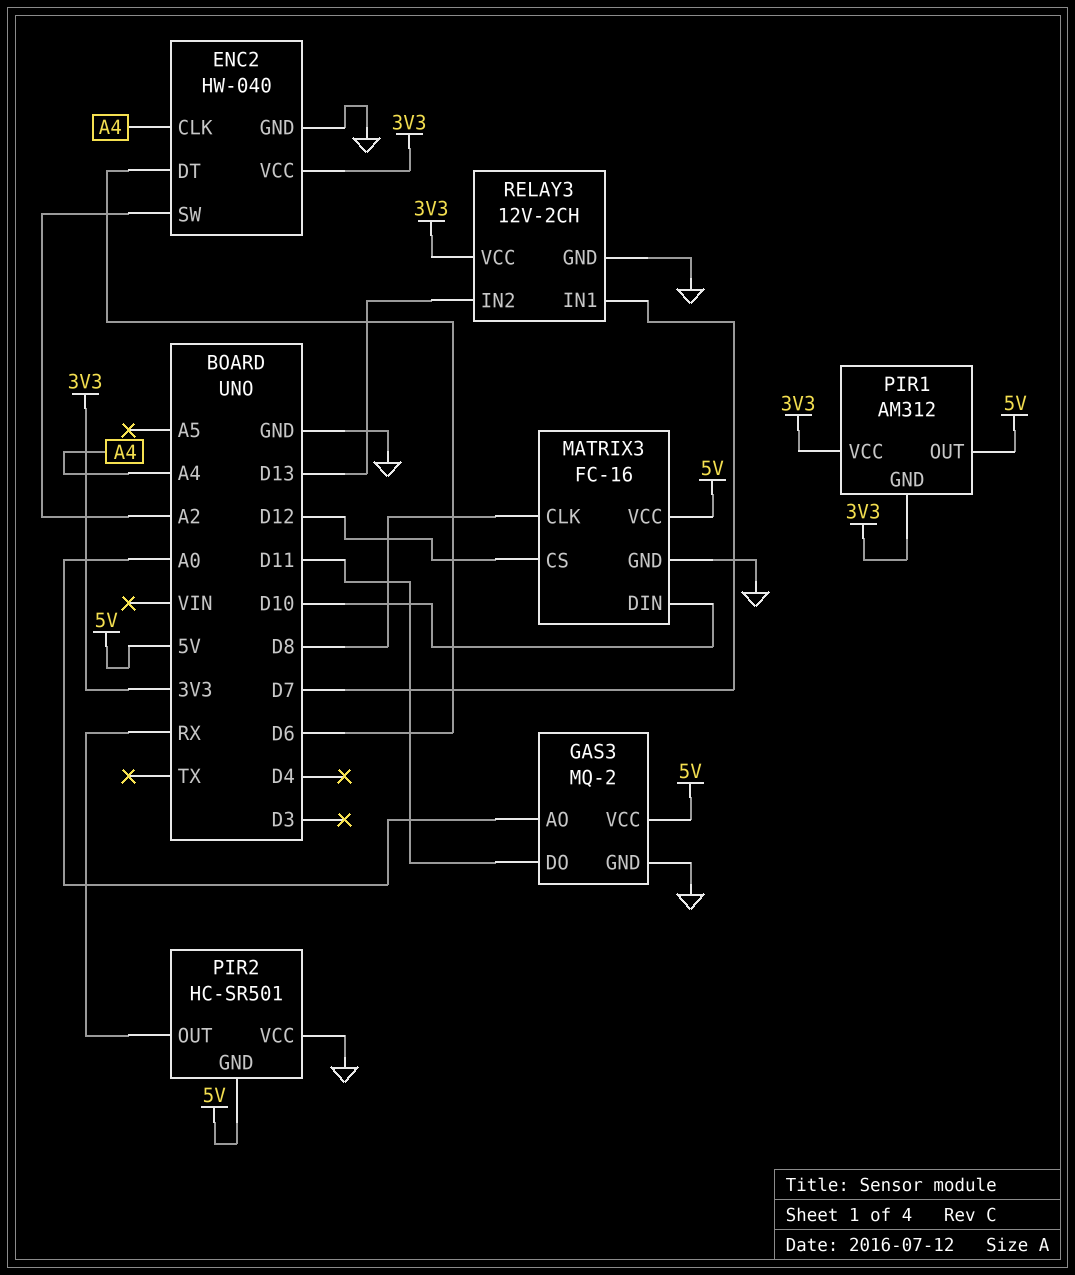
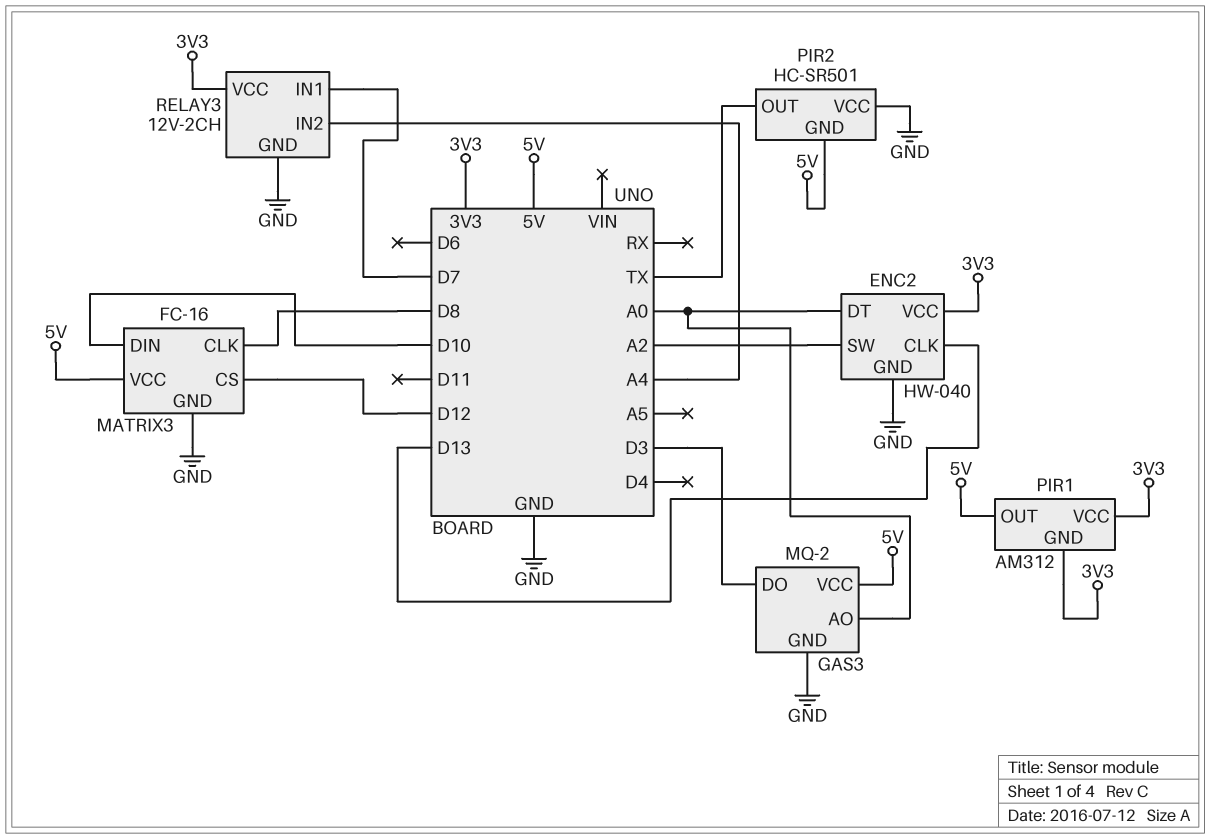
ENC2 pin CLK: A4 -> D13
ENC2 pin DT: D6 -> A0
GAS3 pin DO: D11 -> D3
PIR2 pin OUT: RX -> TX
RELAY3 pin IN2: D13 -> A4

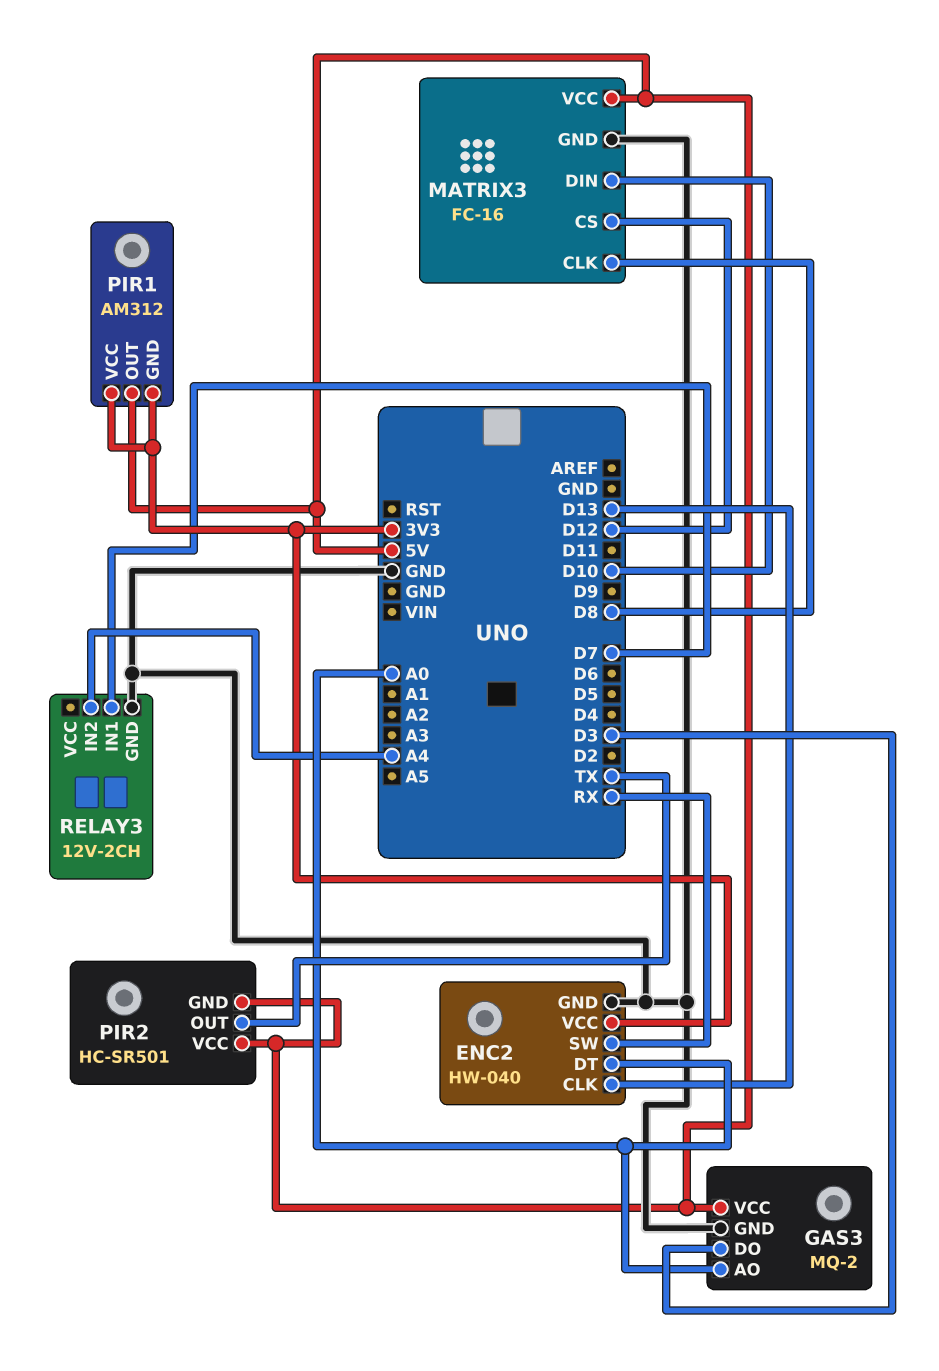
ENC2 pin SW: A2 -> RX
PIR2 pin VCC: GND -> 5V
RELAY3 pin VCC: 3V3 -> none

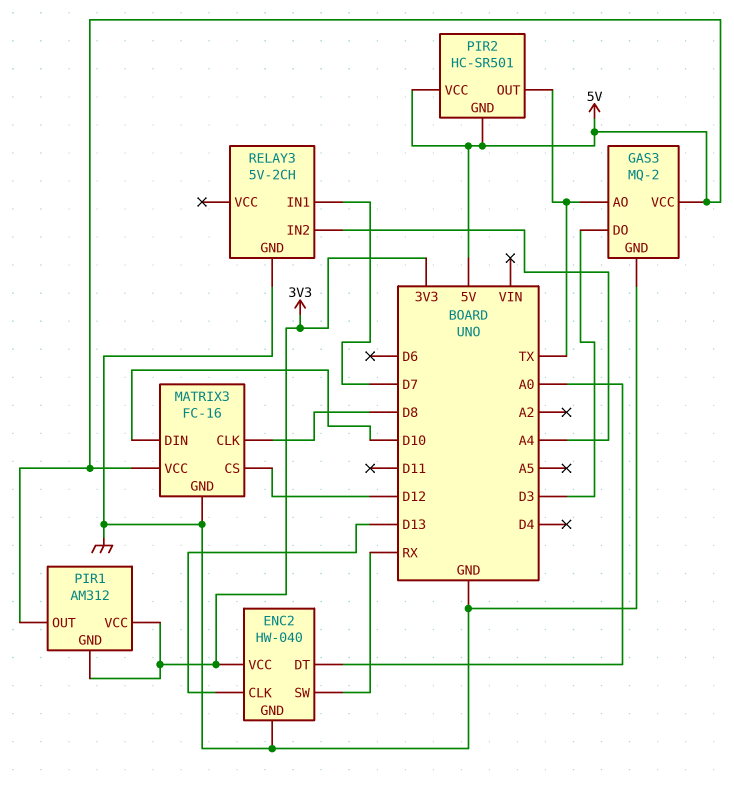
GAS3 pin AO: A0 -> TX
RELAY3: 12V-2CH -> 5V-2CH

